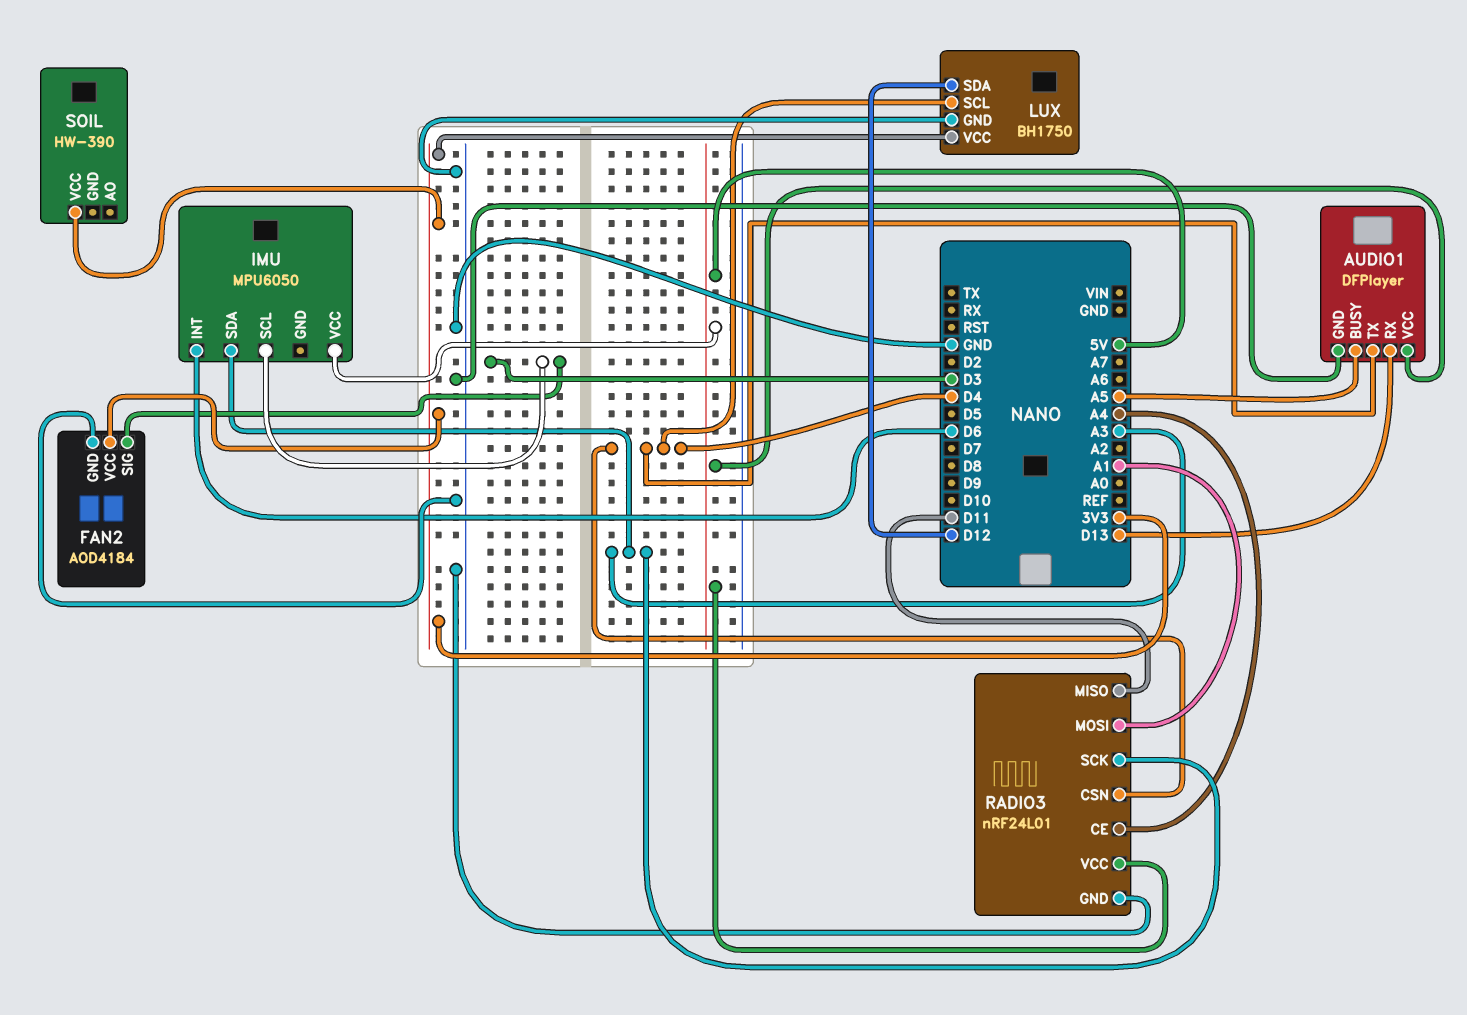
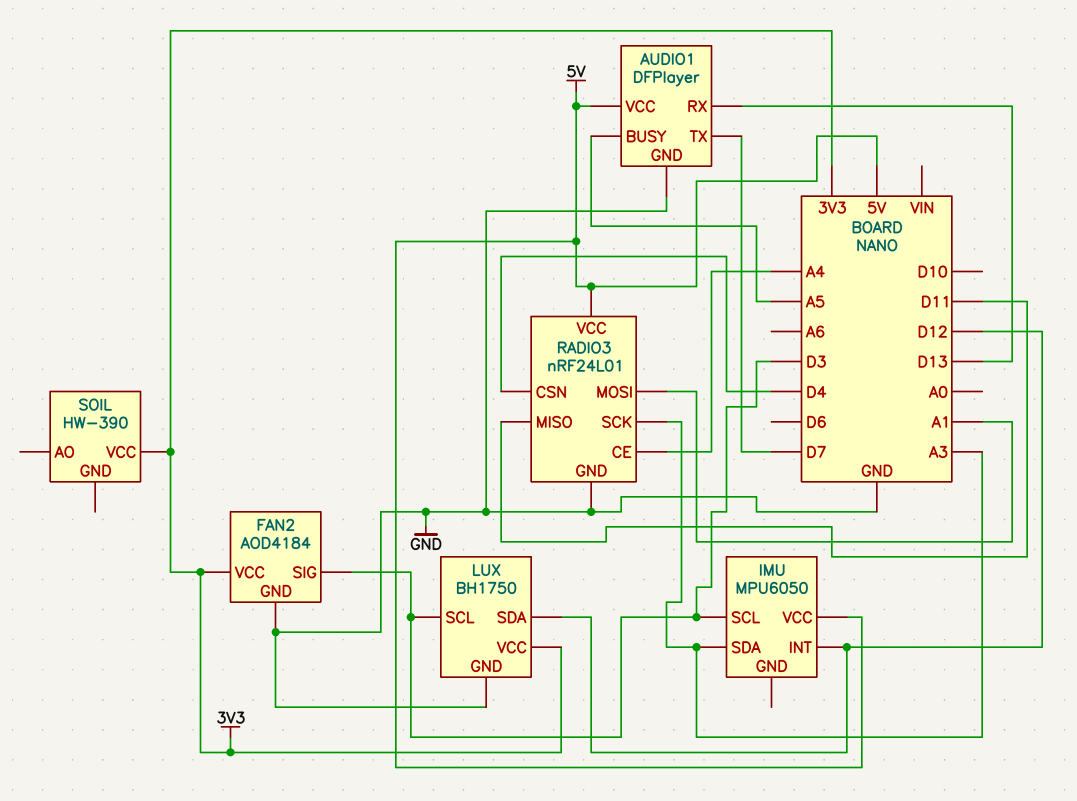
AUDIO1 pin TX: D4 -> D7
IMU pin INT: D6 -> D12
LUX pin SCL: D4 -> D3

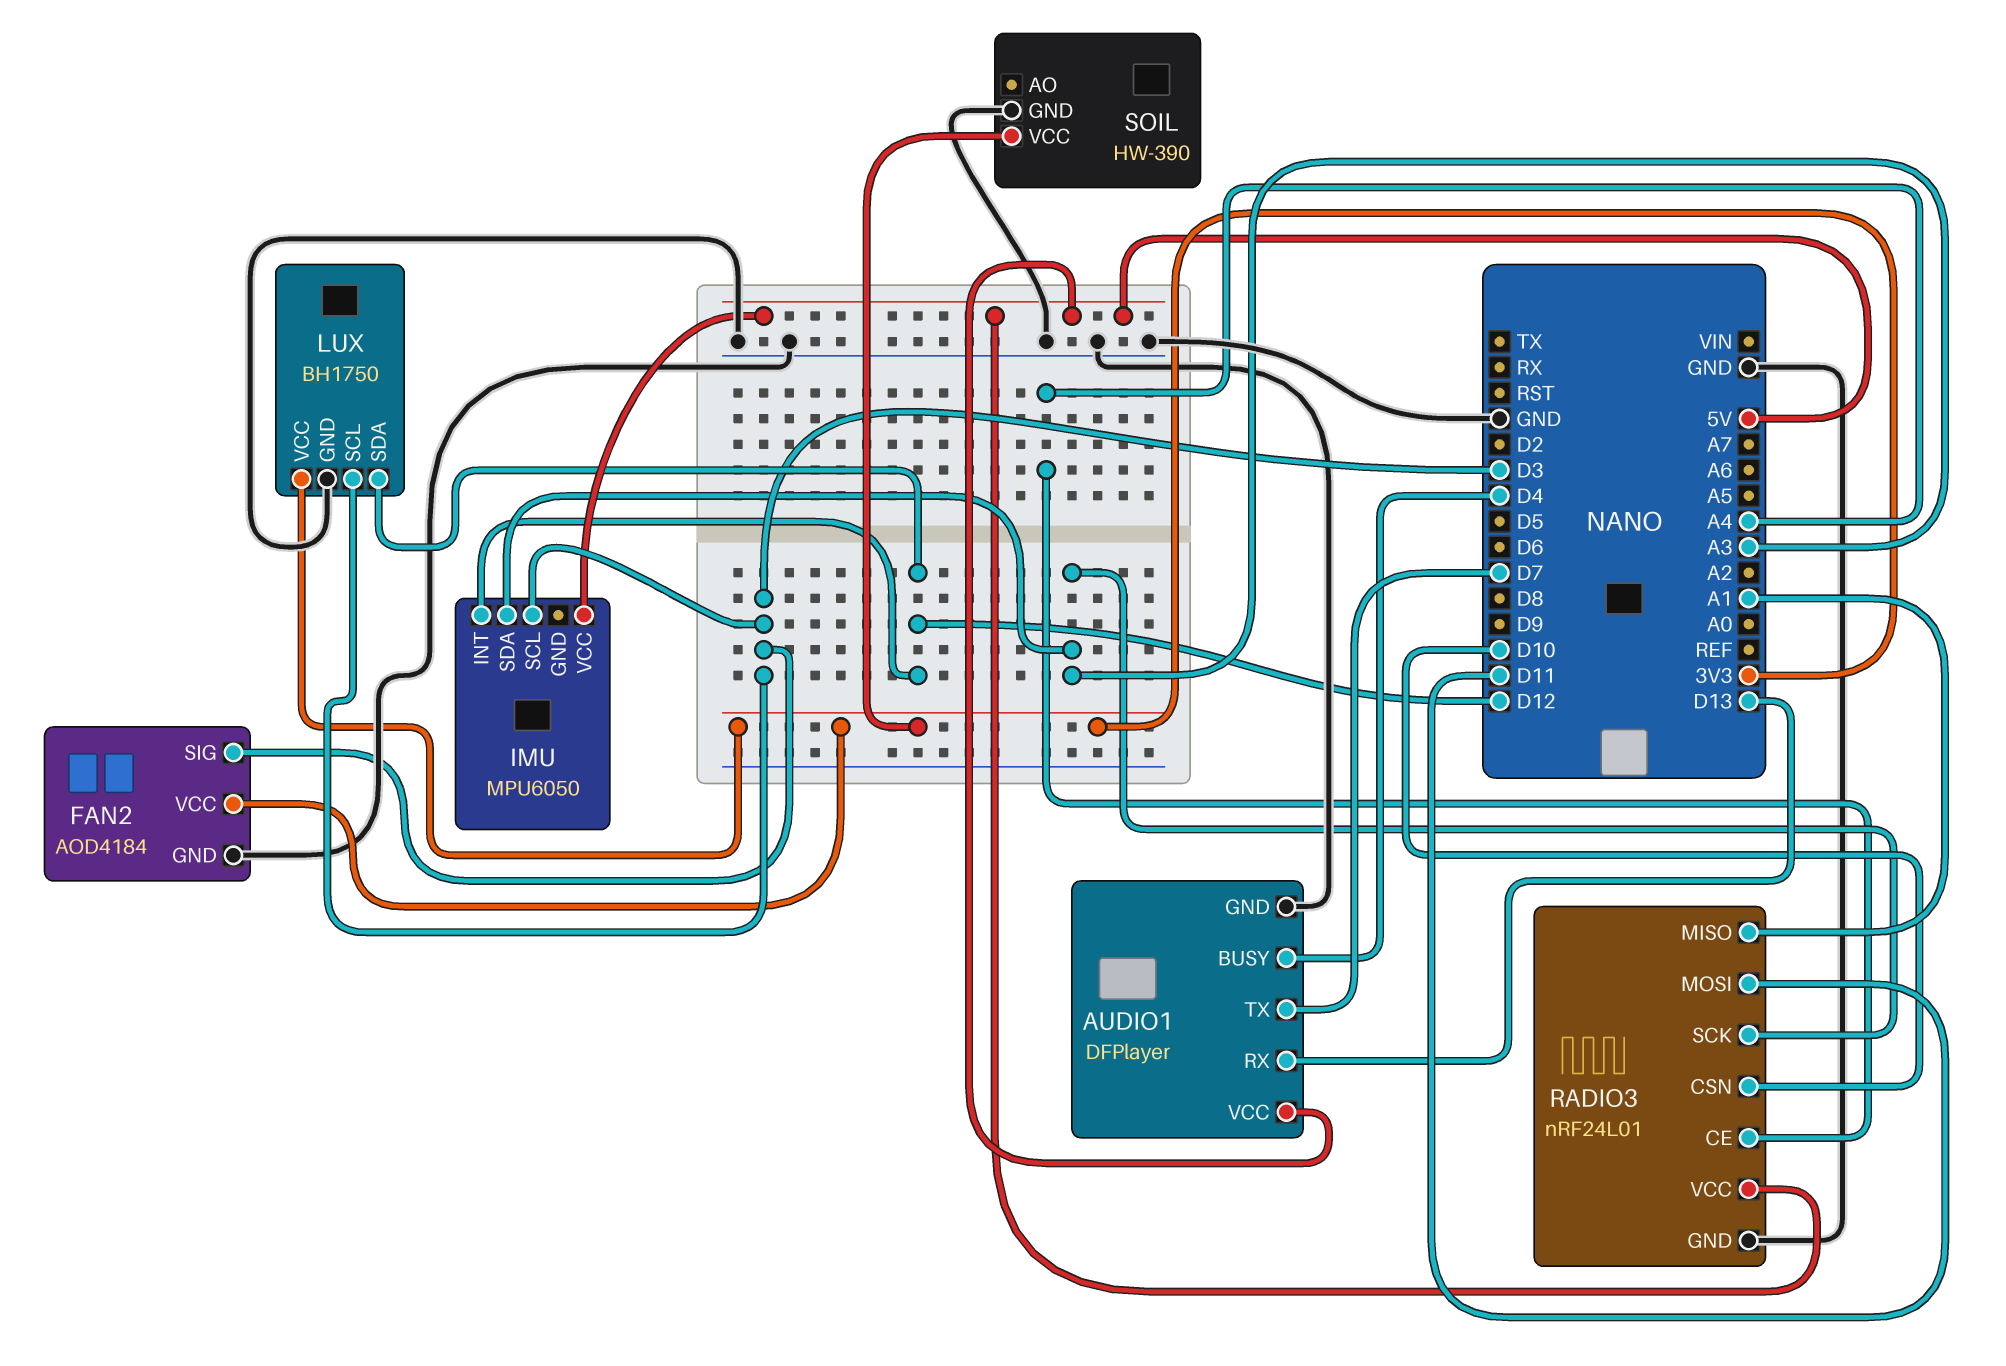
AUDIO1 pin BUSY: A5 -> D4
RADIO3 pin CSN: D4 -> D10
RADIO3 pin MISO: D11 -> A1
RADIO3 pin MOSI: A1 -> D11
SOIL pin GND: none -> GND

